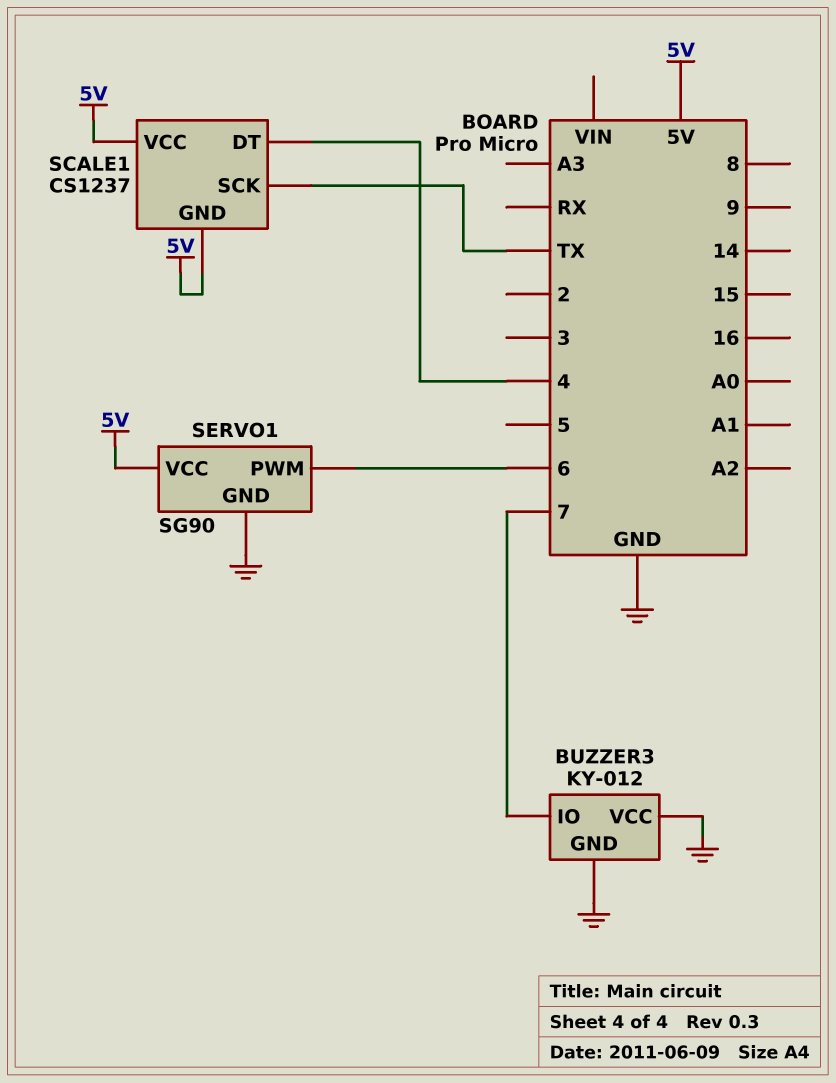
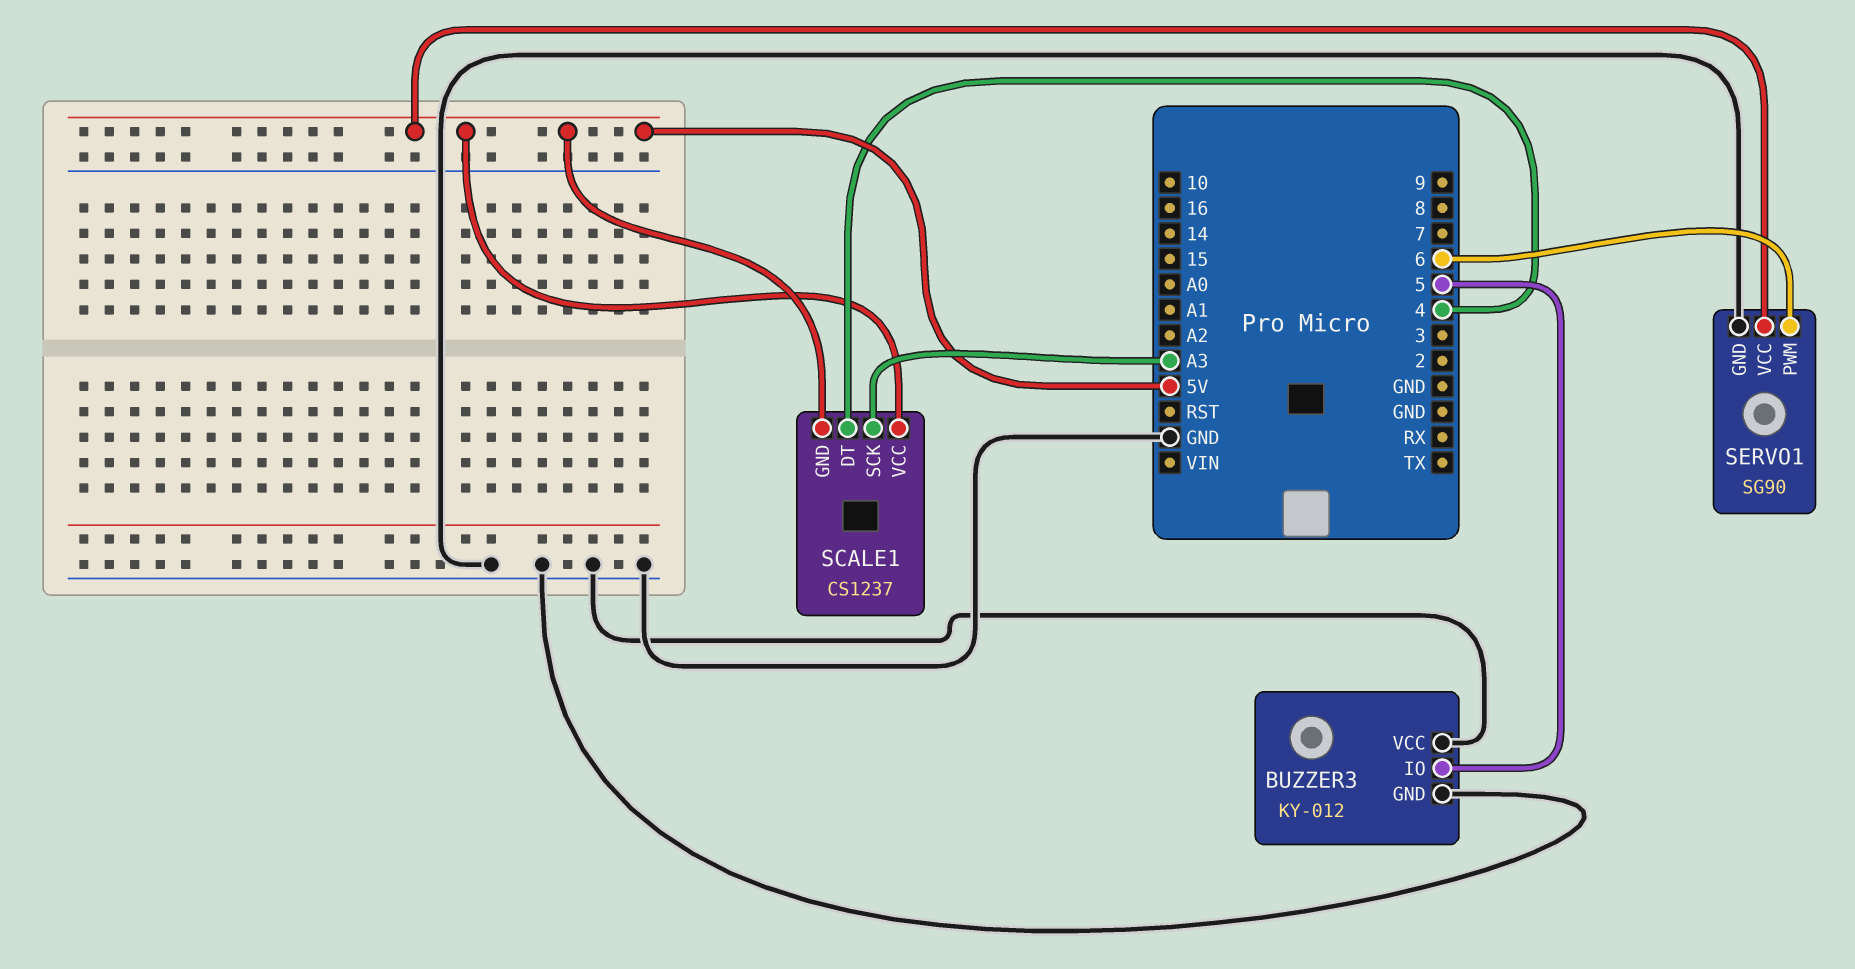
BUZZER3 pin IO: 7 -> 5
SCALE1 pin SCK: TX -> A3

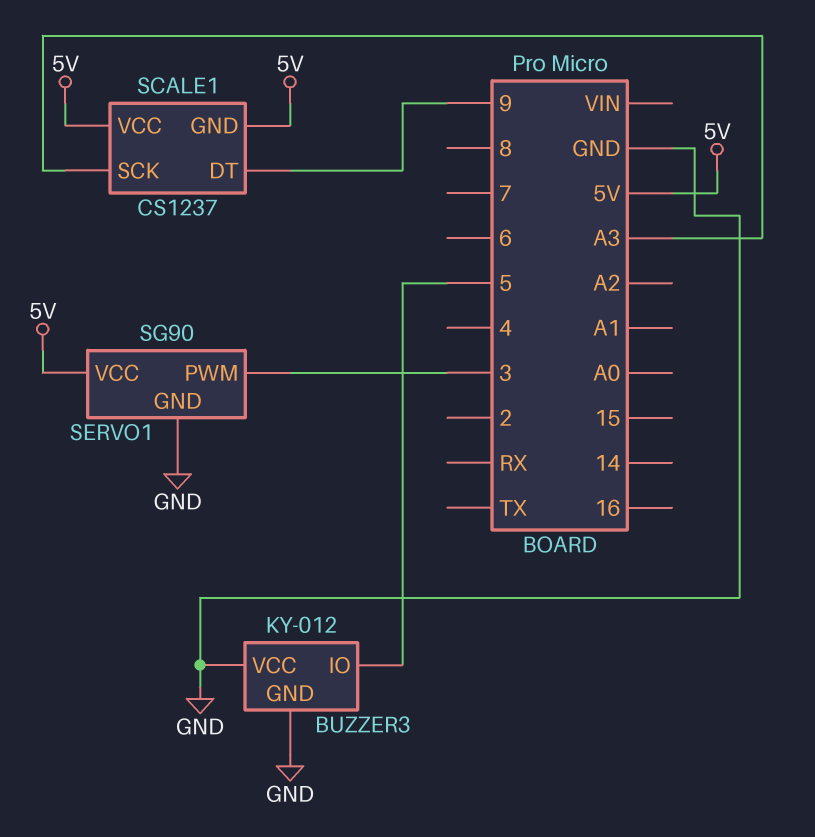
SCALE1 pin DT: 4 -> 9
SERVO1 pin PWM: 6 -> 3

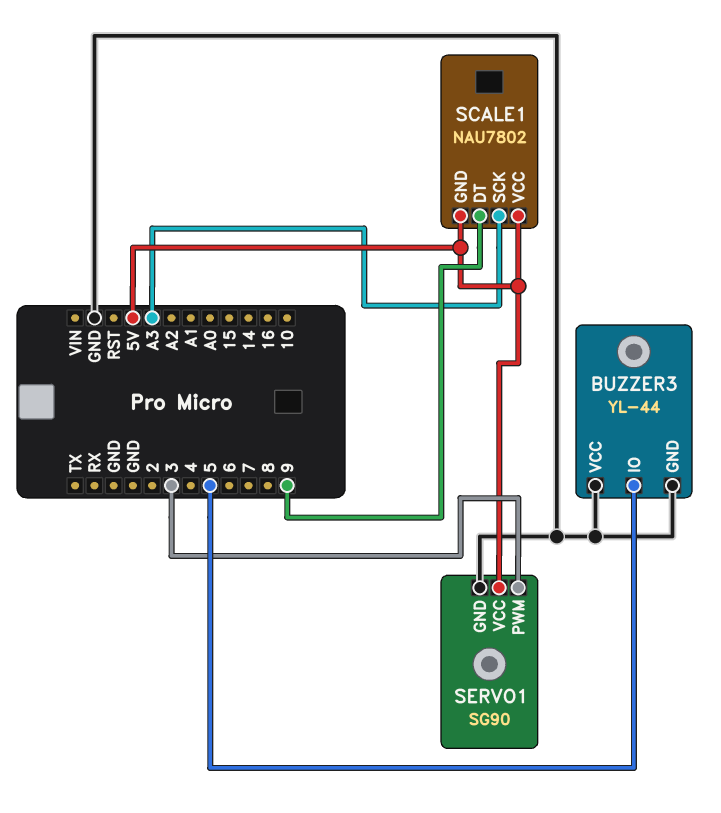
BUZZER3: KY-012 -> YL-44
SCALE1: CS1237 -> NAU7802

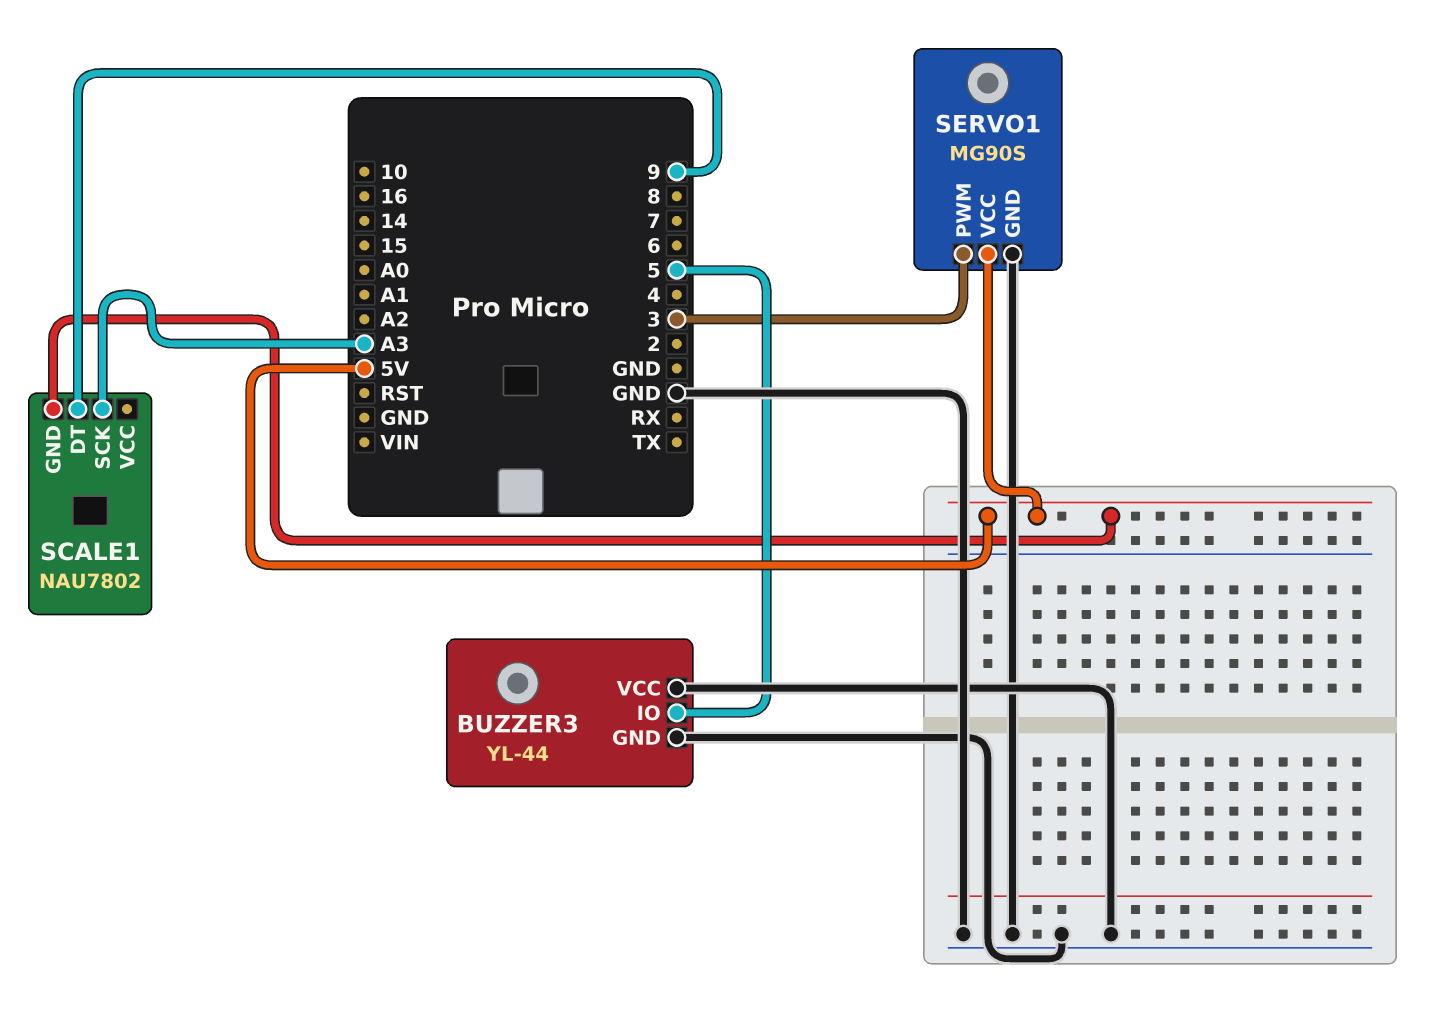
SCALE1 pin VCC: 5V -> none
SERVO1: SG90 -> MG90S

